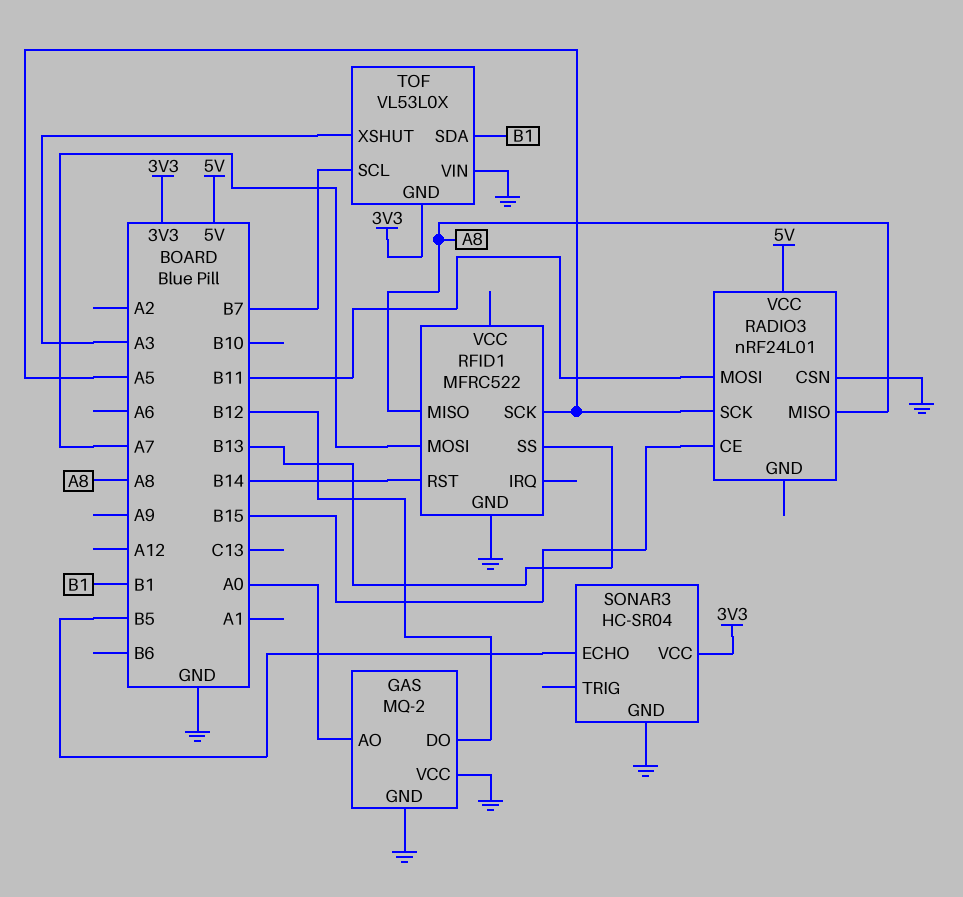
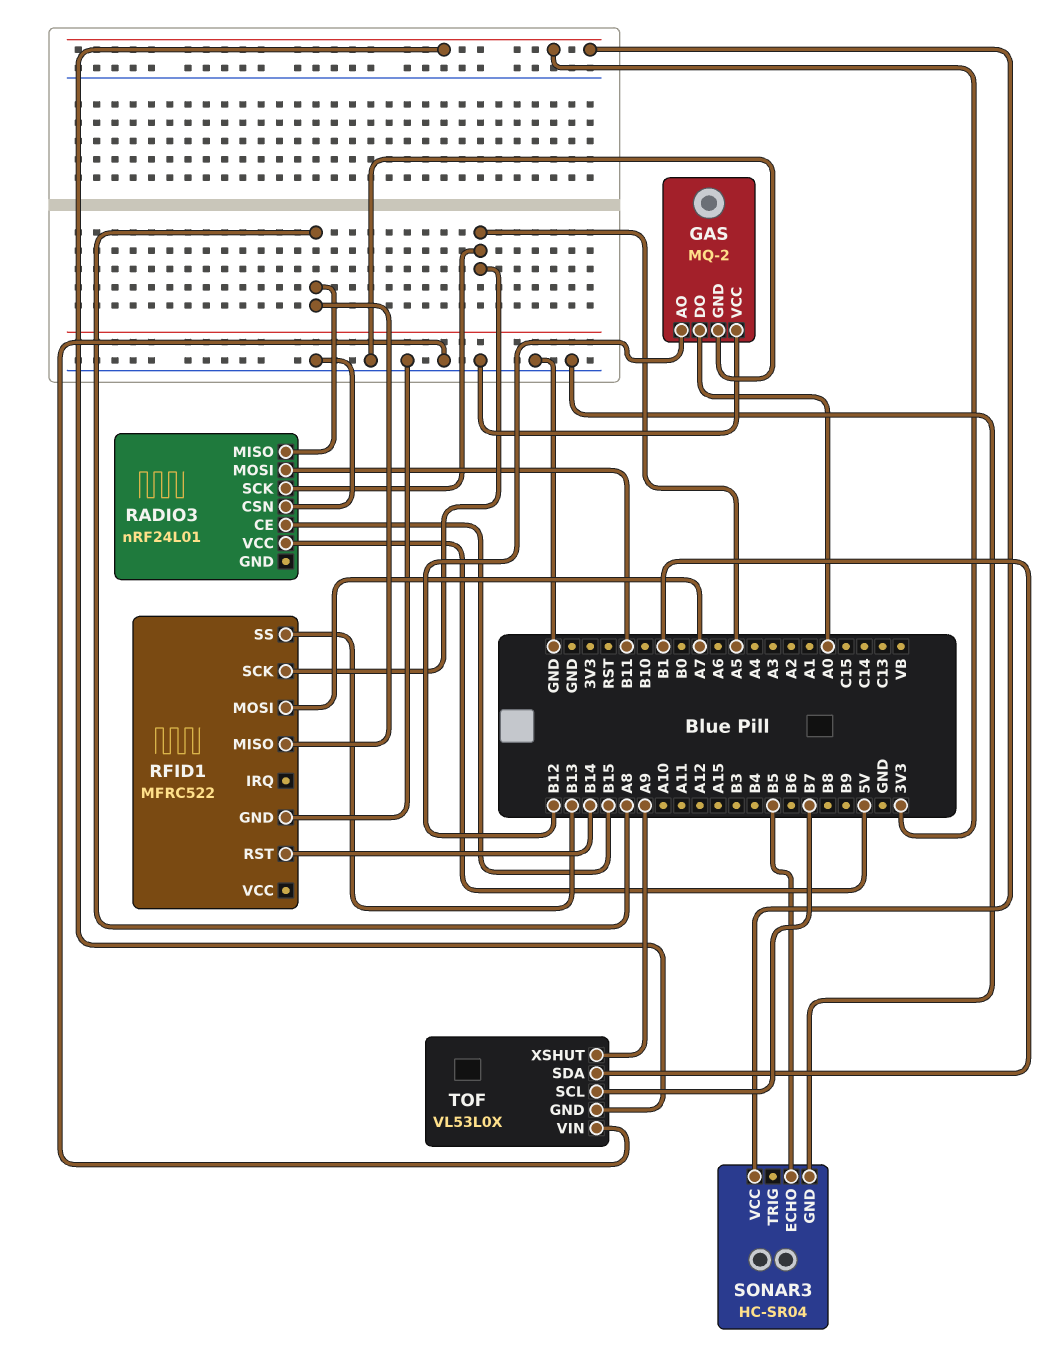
GAS pin AO: A0 -> B12
GAS pin DO: B12 -> A0
TOF pin XSHUT: A3 -> A9

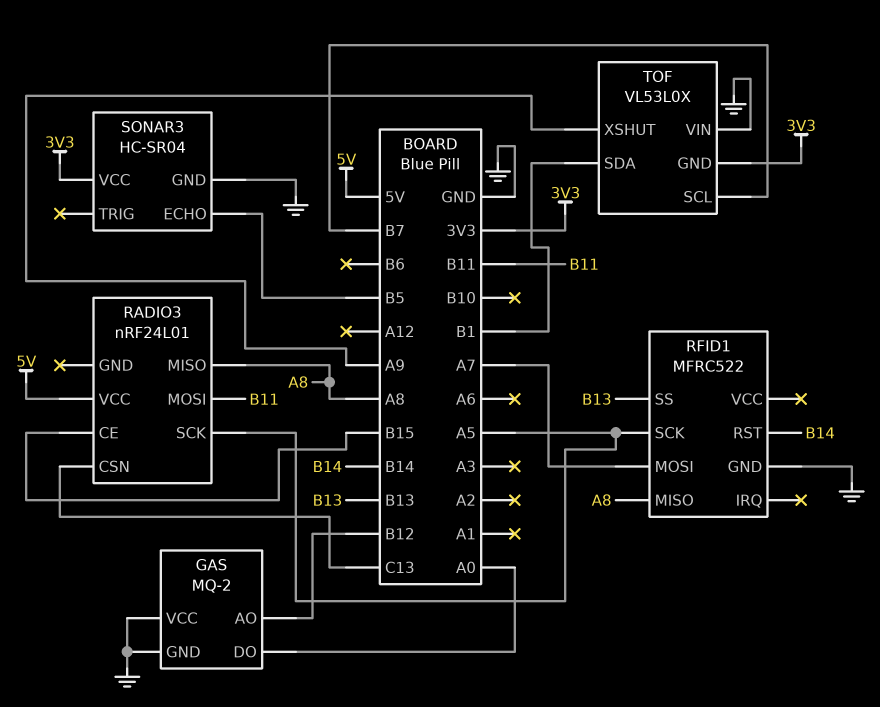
RADIO3 pin CSN: GND -> C13

